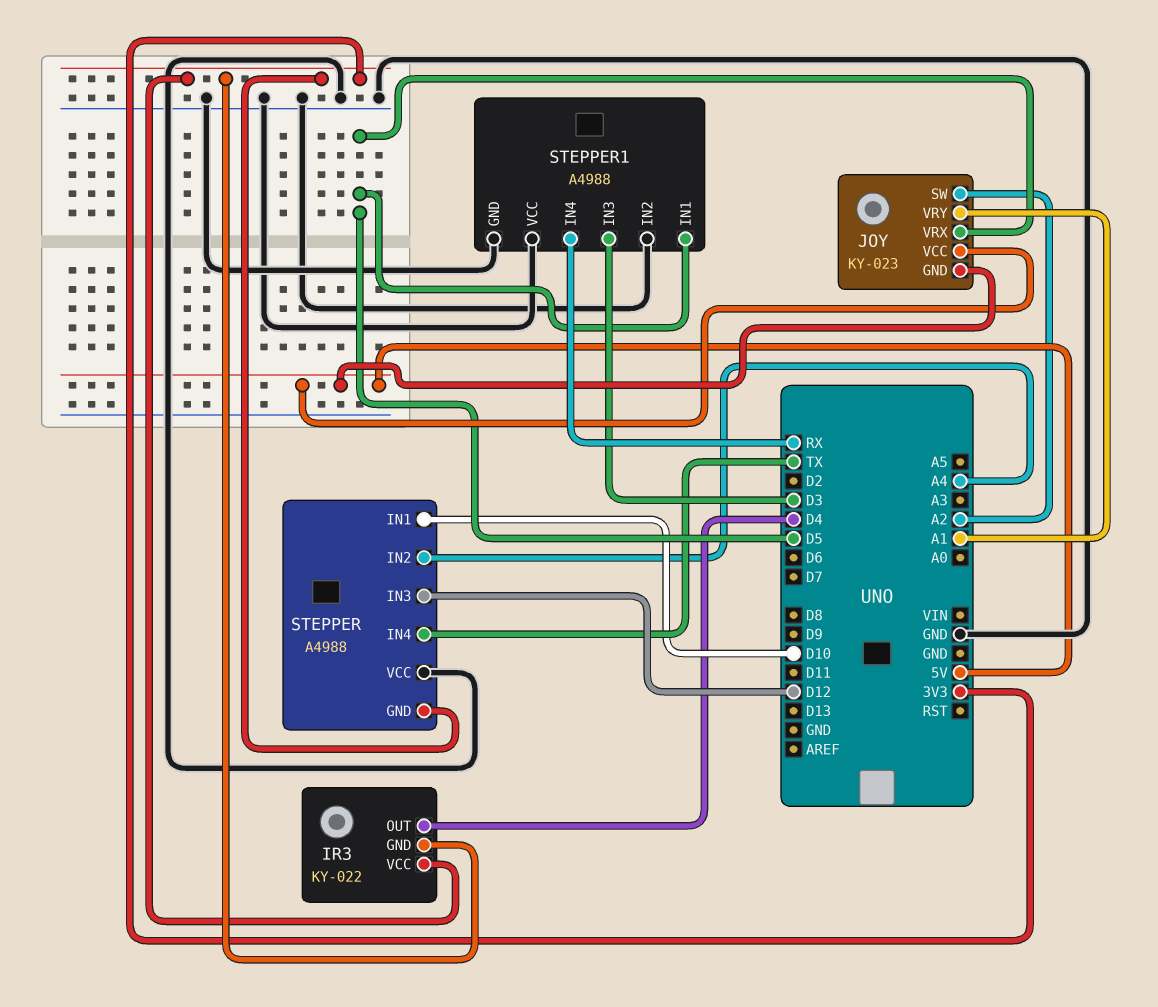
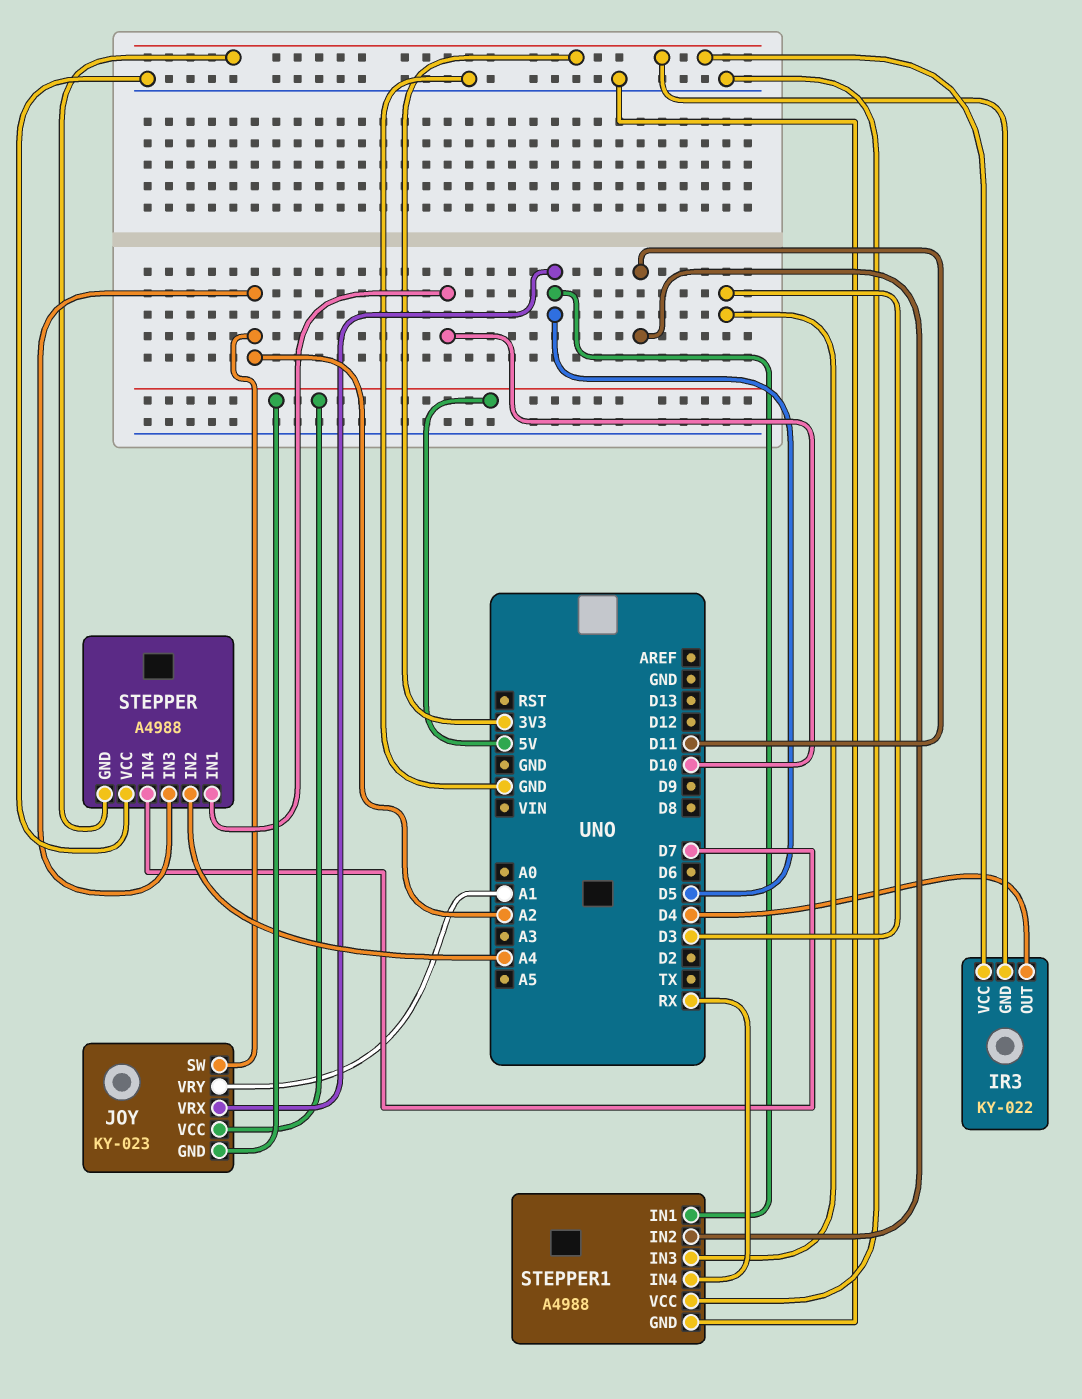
STEPPER pin IN3: D12 -> A2
STEPPER pin IN4: TX -> D7
STEPPER1 pin IN2: GND -> D11

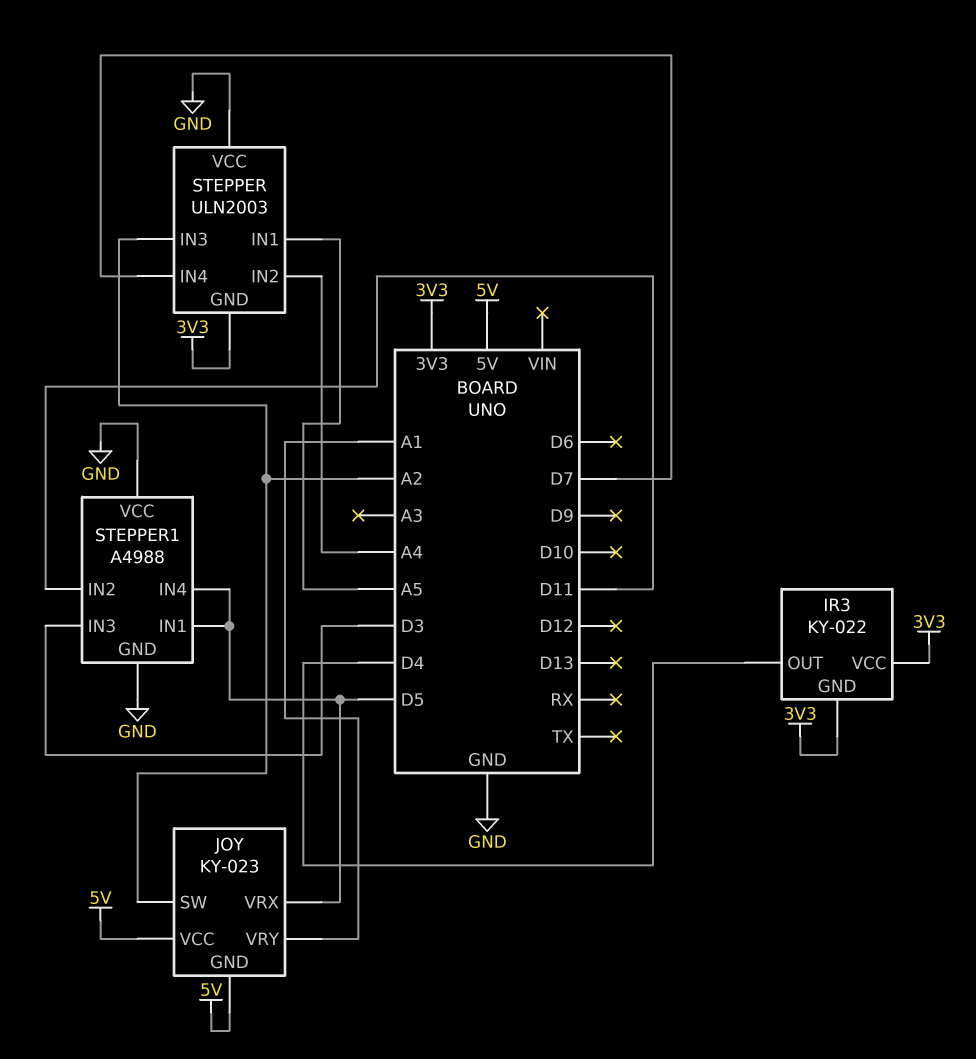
STEPPER: A4988 -> ULN2003
STEPPER pin IN1: D10 -> A5
STEPPER1 pin IN4: RX -> D5

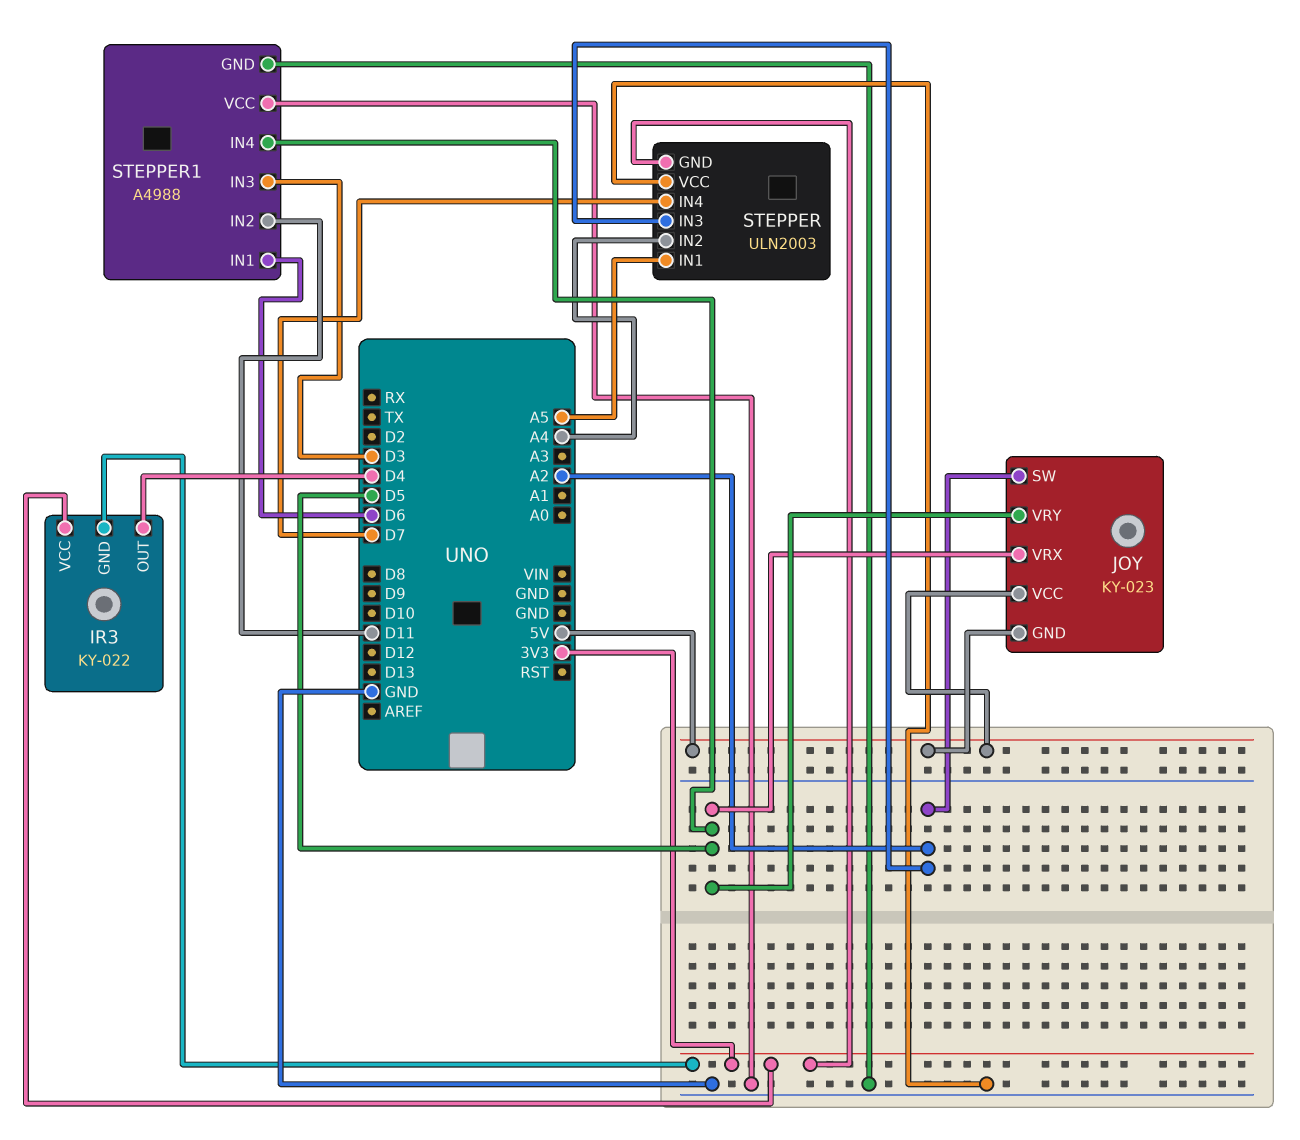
JOY pin VRY: A1 -> D5
STEPPER1 pin IN1: D5 -> D6

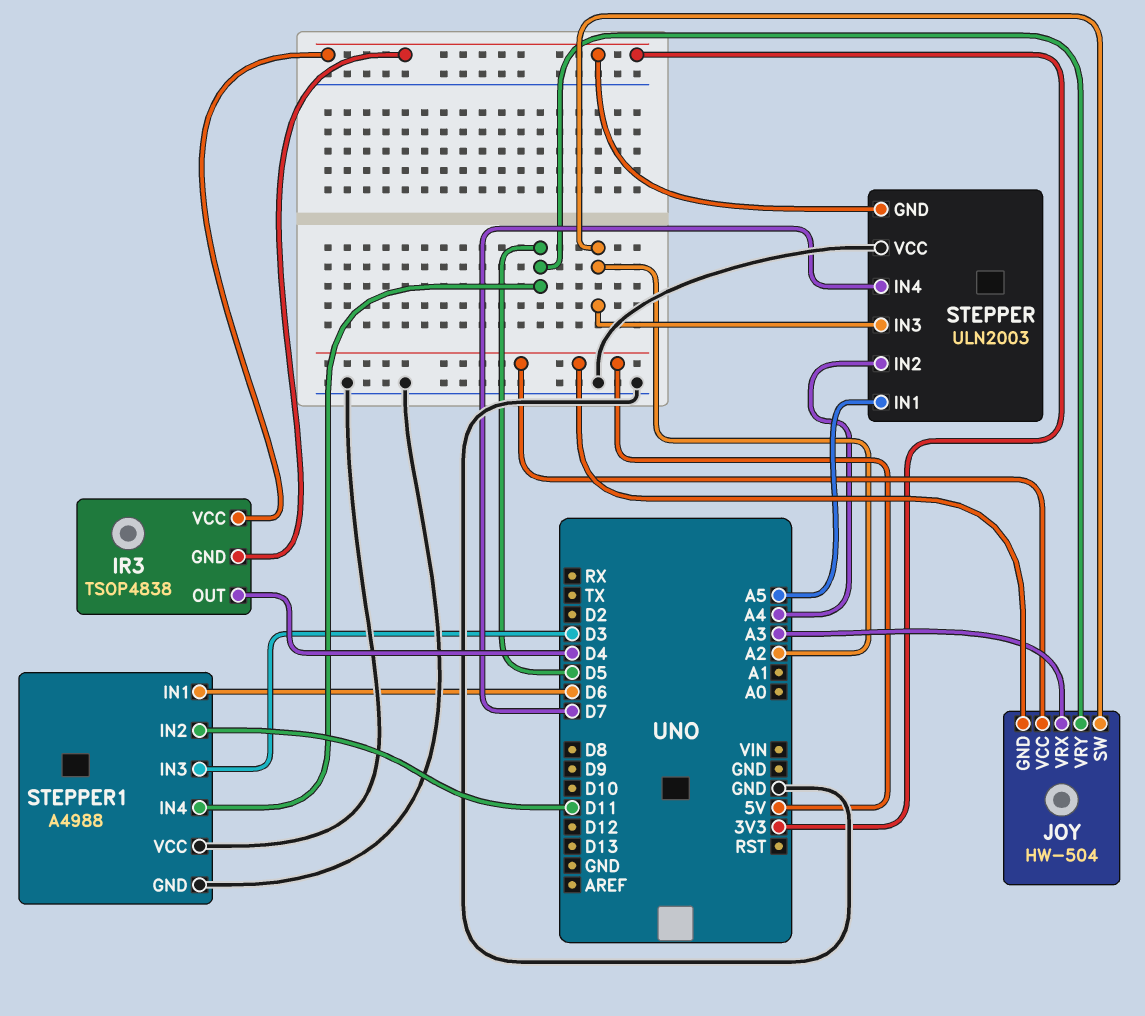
IR3: KY-022 -> TSOP4838
JOY: KY-023 -> HW-504
JOY pin VRX: D5 -> A3

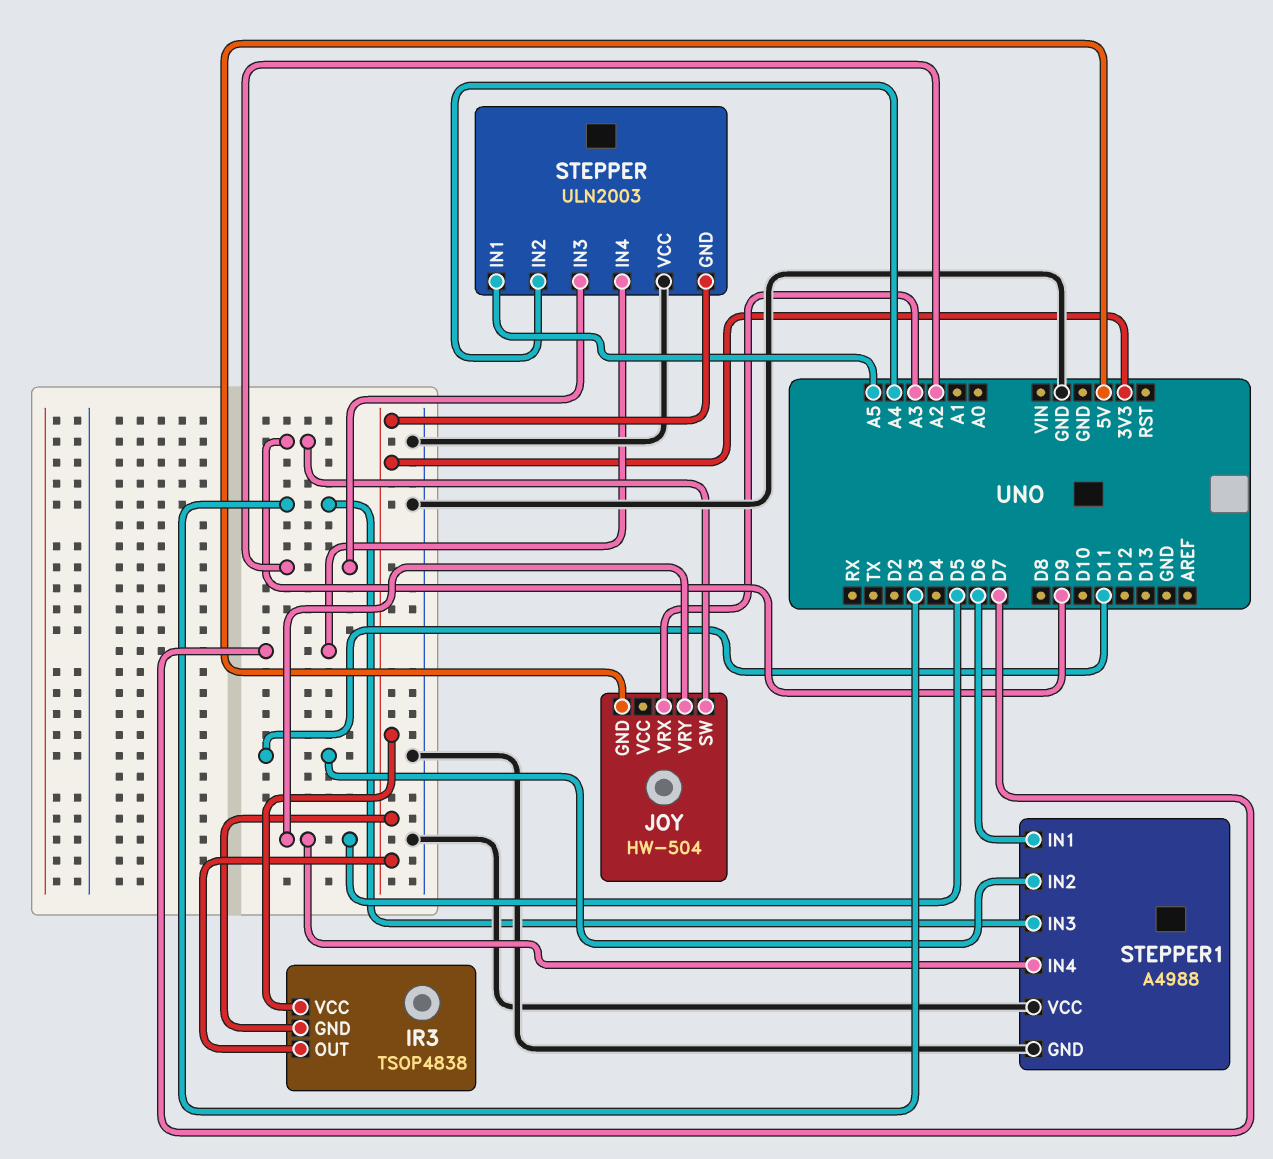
IR3 pin OUT: D4 -> 3V3
JOY pin SW: A2 -> D9
JOY pin VCC: 5V -> none

